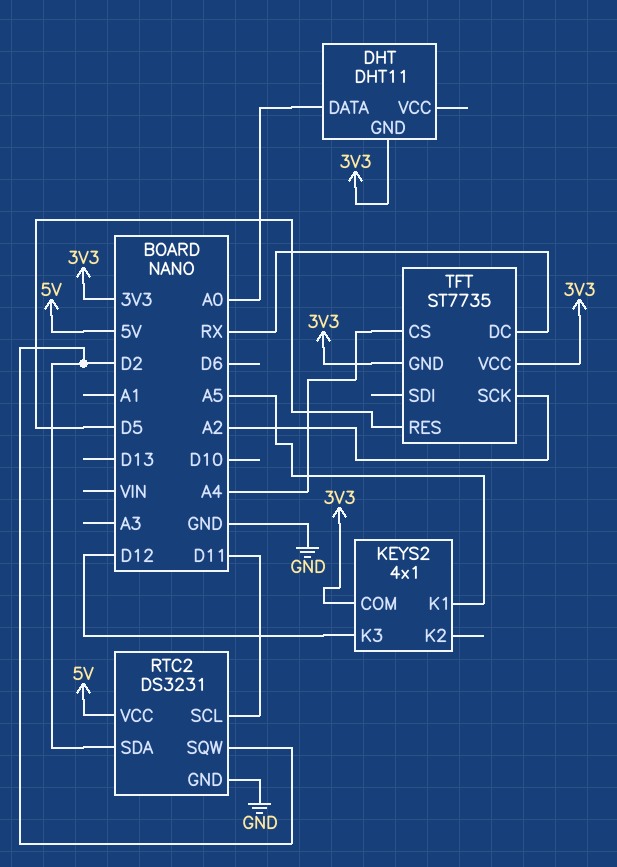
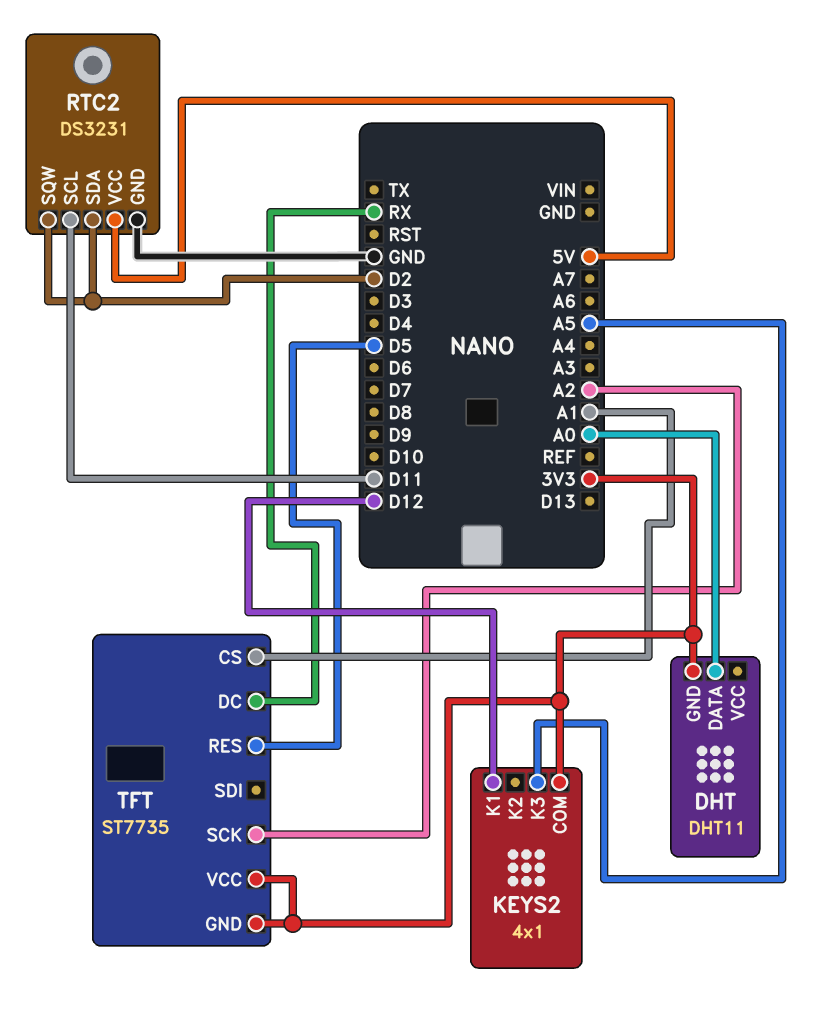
KEYS2 pin K1: A5 -> D12
KEYS2 pin K3: D12 -> A5
TFT pin CS: A4 -> A1

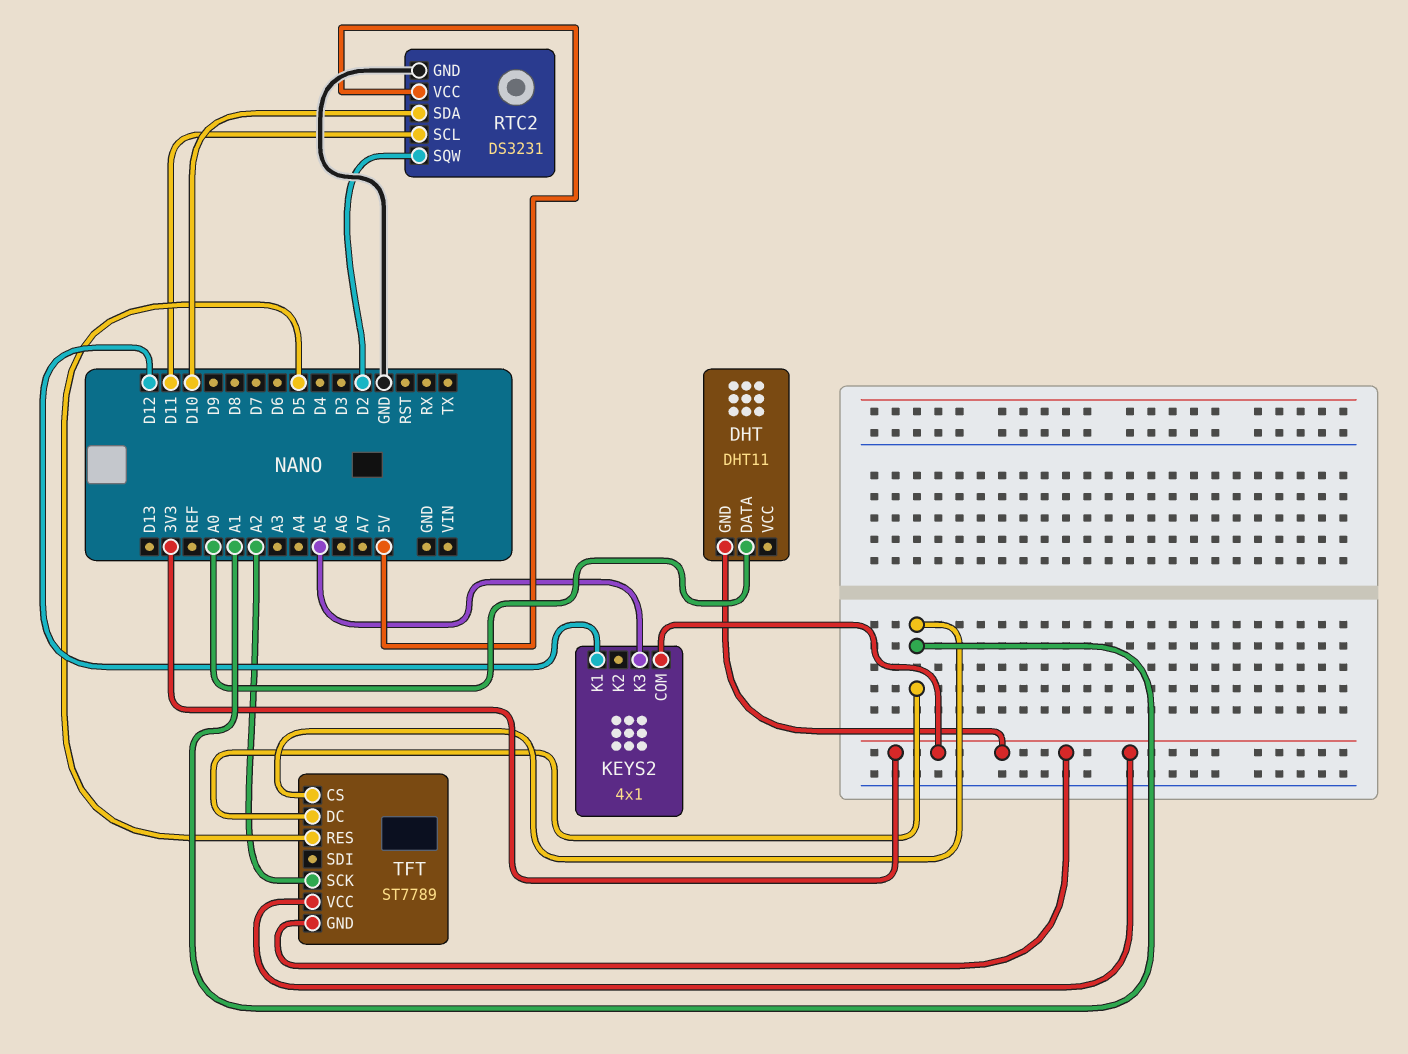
RTC2 pin SDA: D2 -> D10
TFT: ST7735 -> ST7789
TFT pin DC: RX -> A1

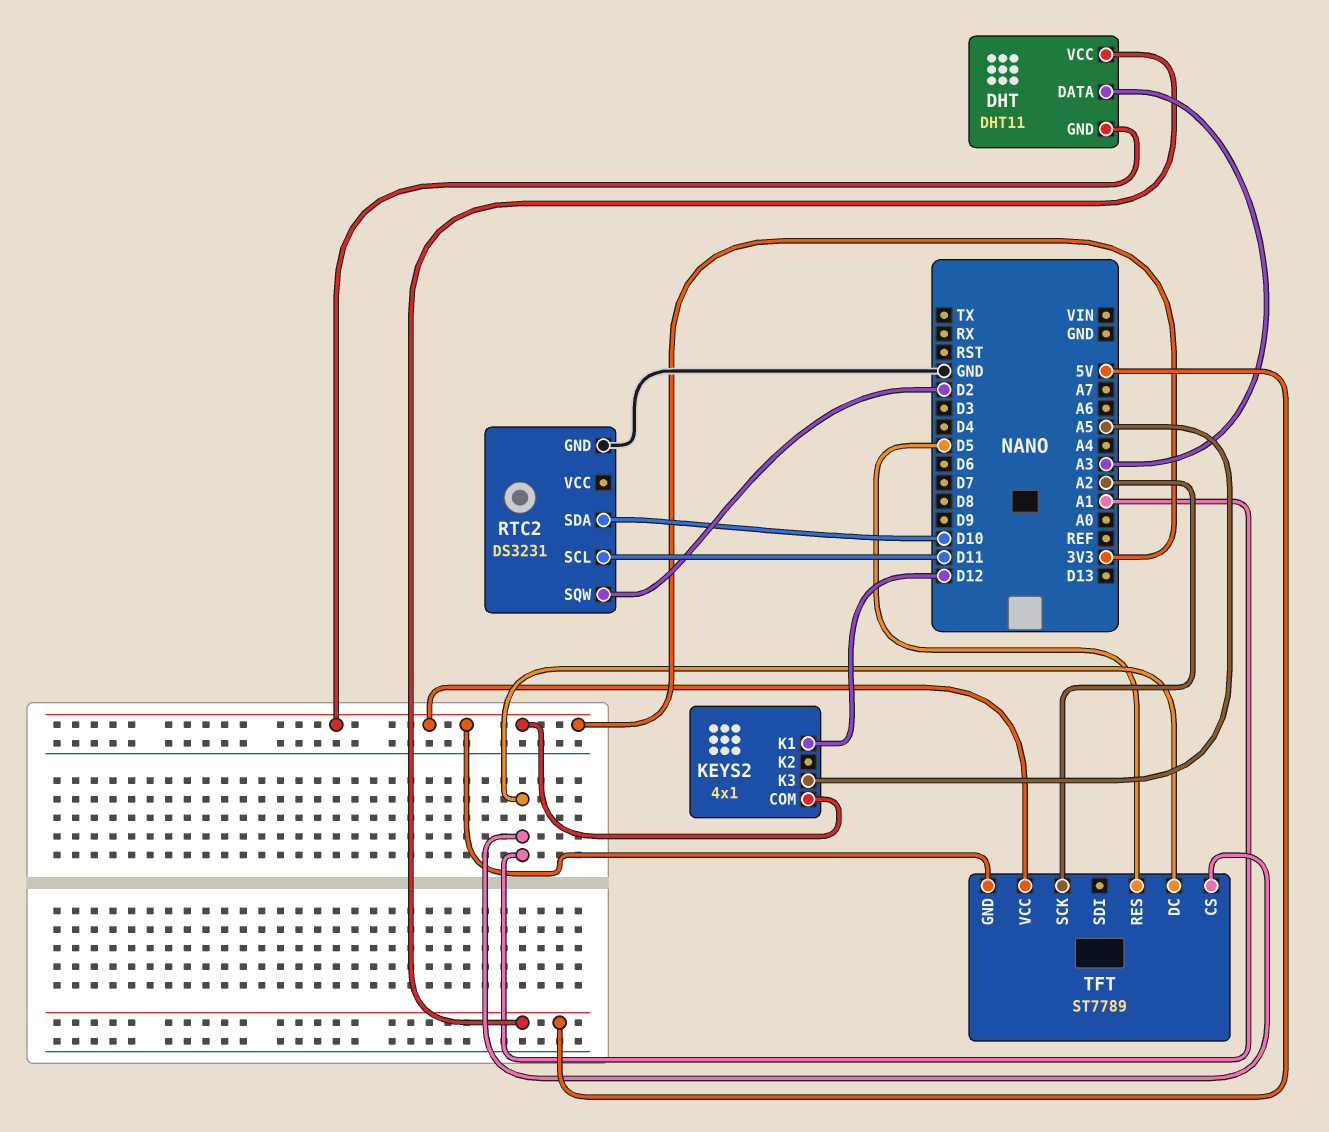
DHT pin DATA: A0 -> A3
DHT pin VCC: none -> 5V
RTC2 pin VCC: 5V -> none

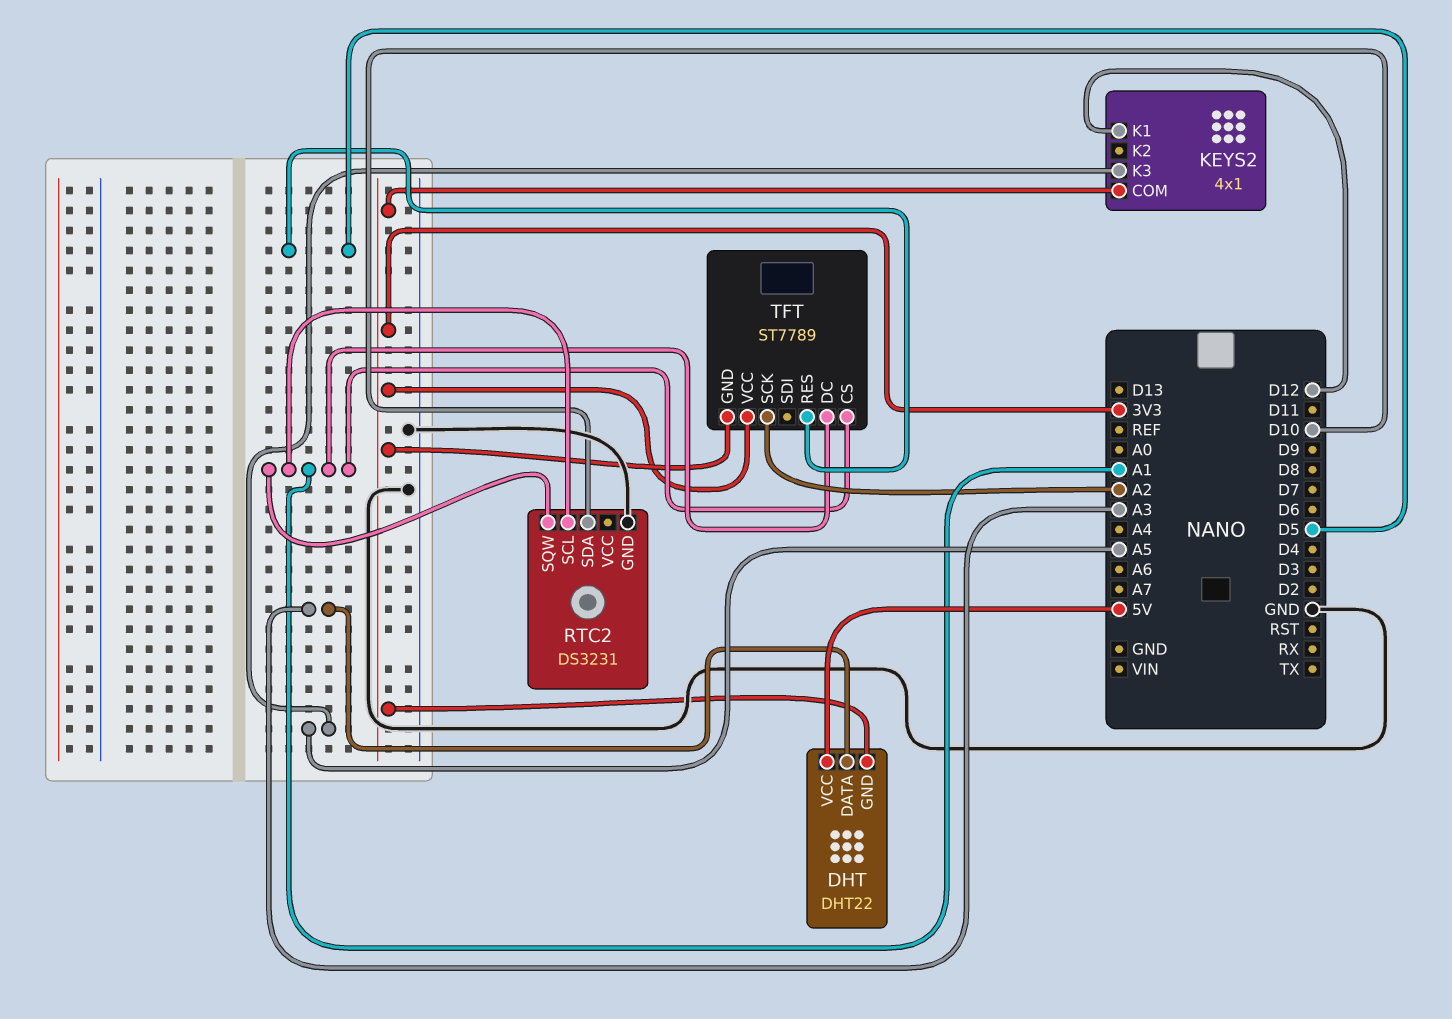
DHT: DHT11 -> DHT22
RTC2 pin SCL: D11 -> A1
RTC2 pin SQW: D2 -> A1

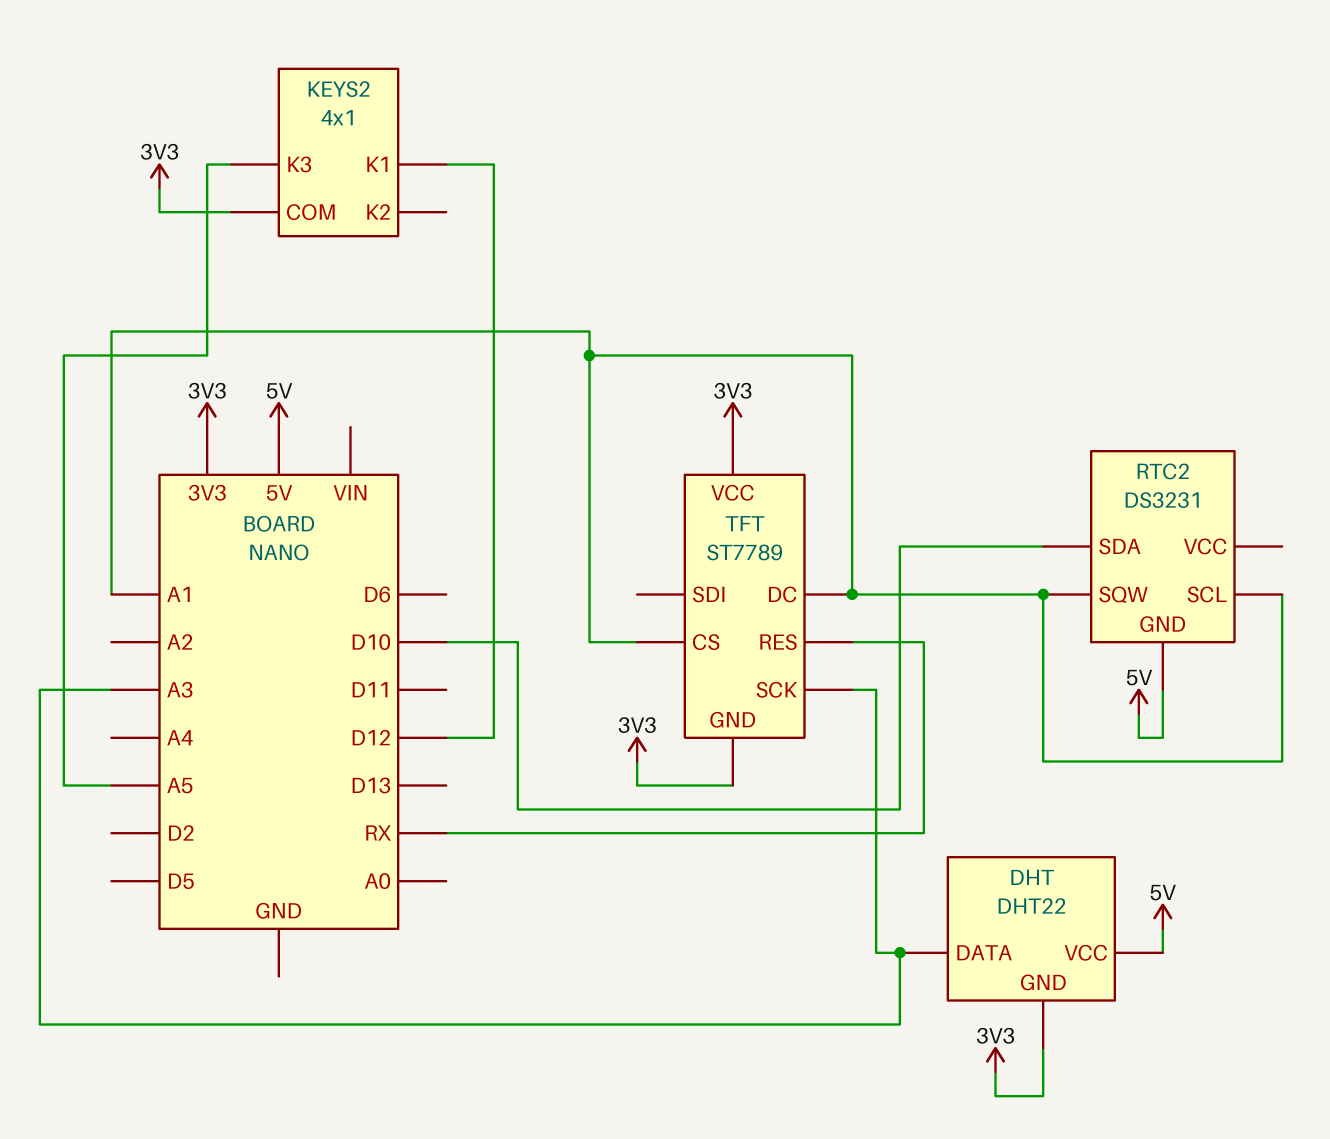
RTC2 pin GND: GND -> 5V
TFT pin RES: D5 -> RX
TFT pin SCK: A2 -> A3

